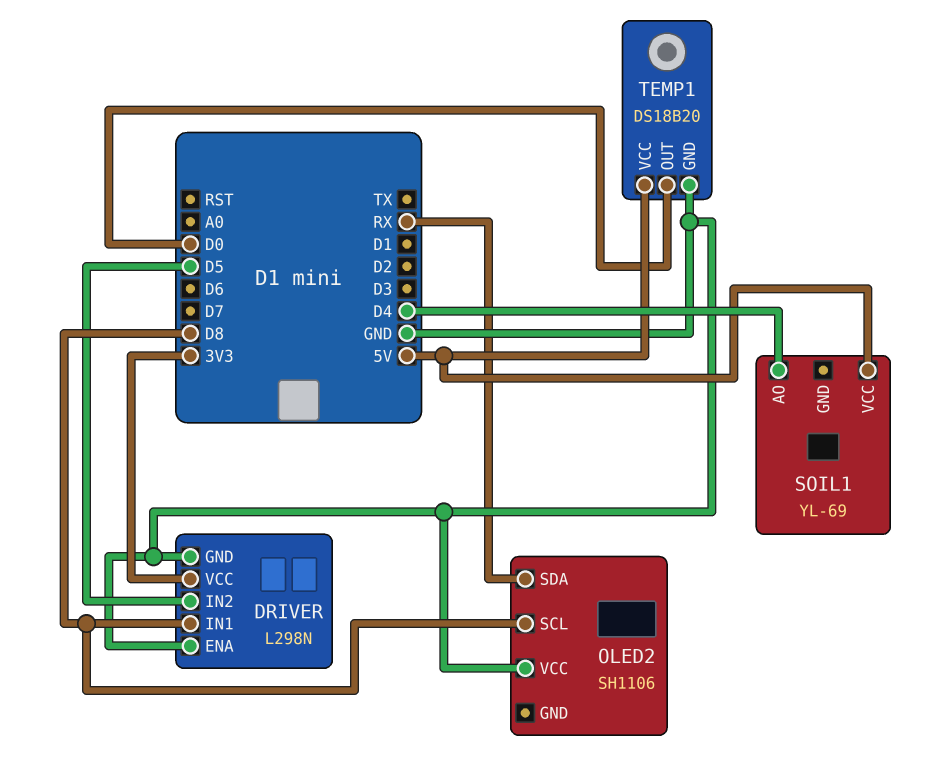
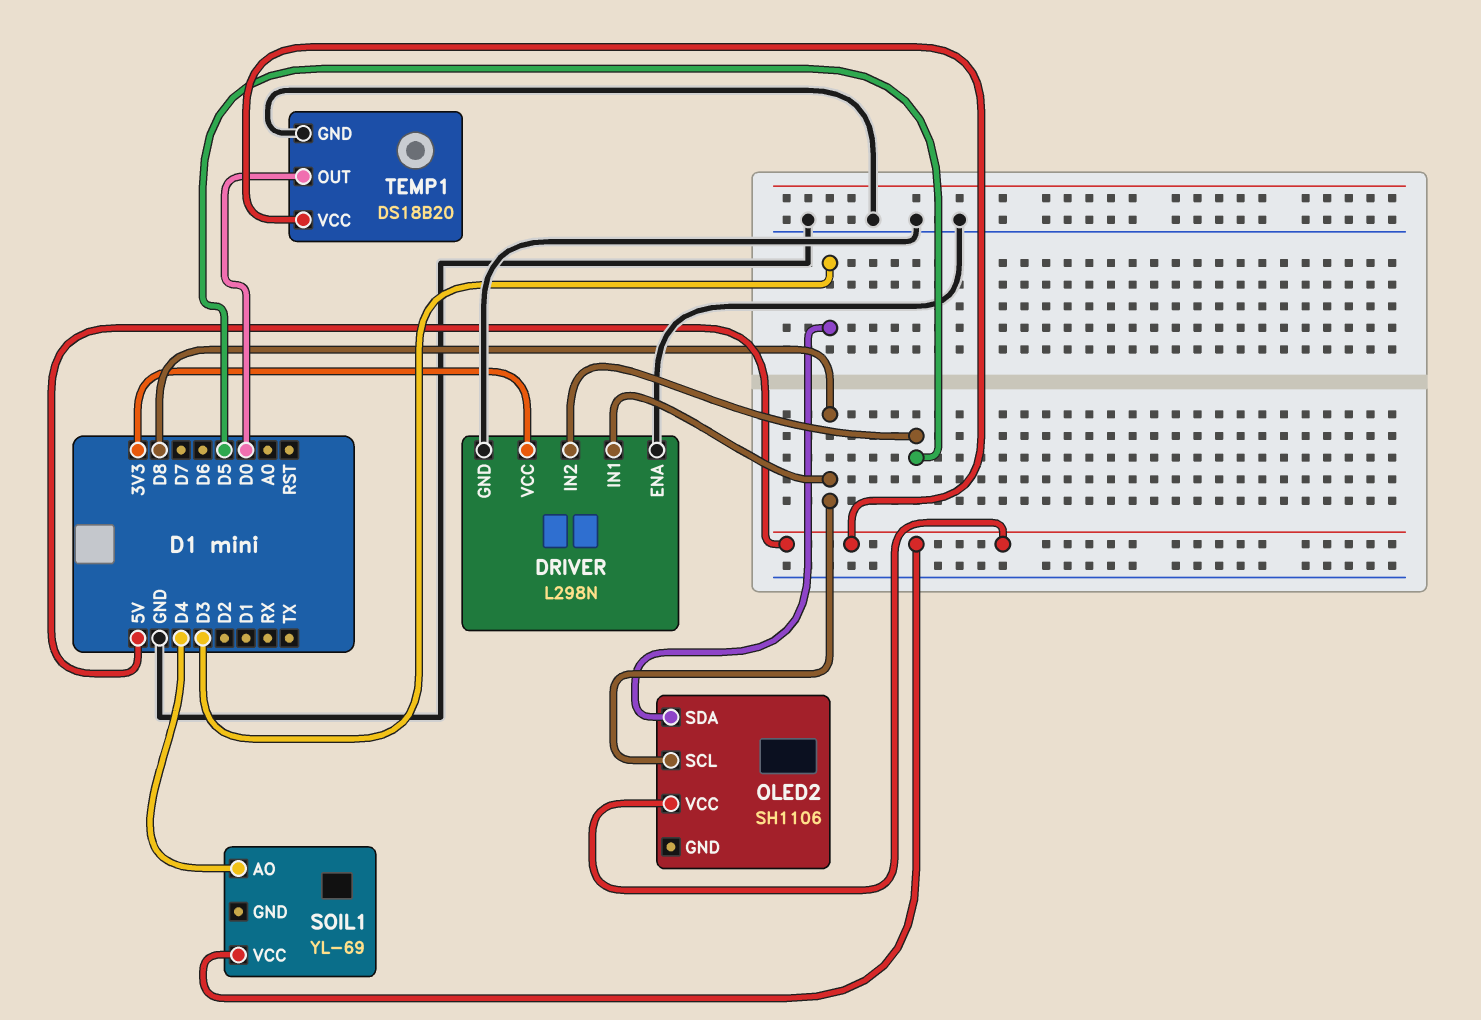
OLED2 pin SDA: RX -> D3
OLED2 pin VCC: GND -> 5V

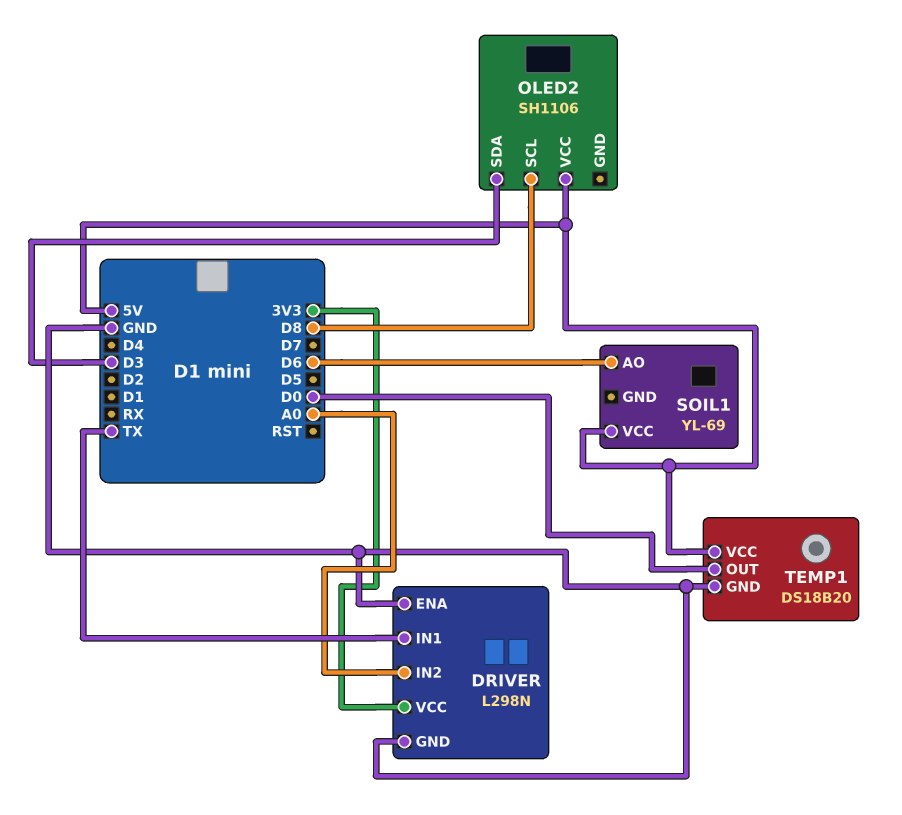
DRIVER pin IN1: D8 -> TX
DRIVER pin IN2: D5 -> A0
SOIL1 pin AO: D4 -> D6

